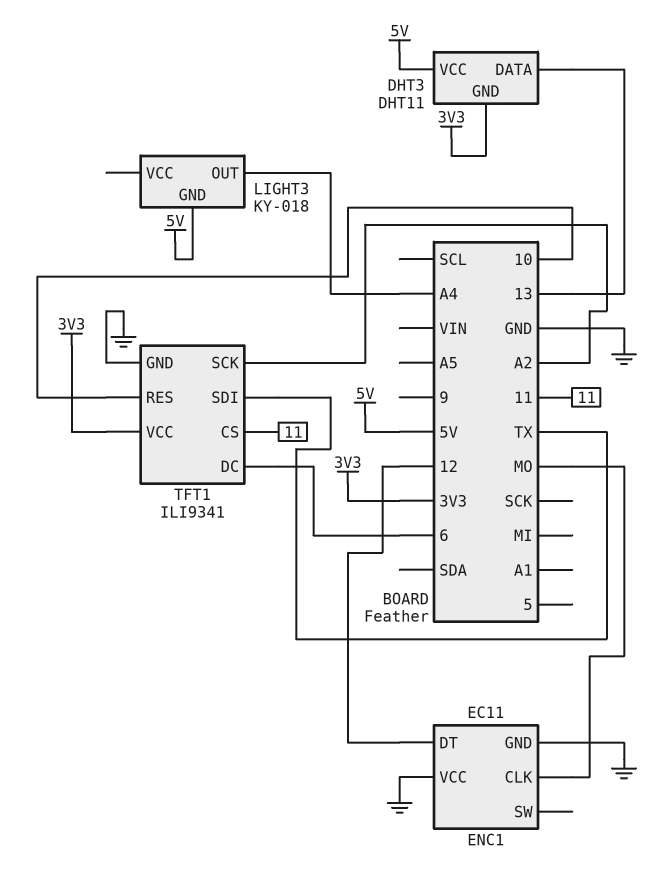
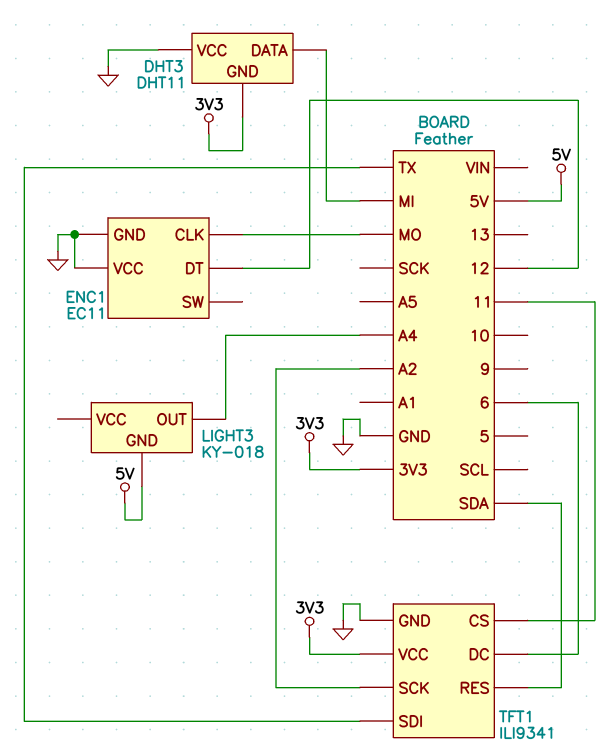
DHT3 pin DATA: 13 -> MI
DHT3 pin VCC: 5V -> GND
TFT1 pin RES: 10 -> SDA

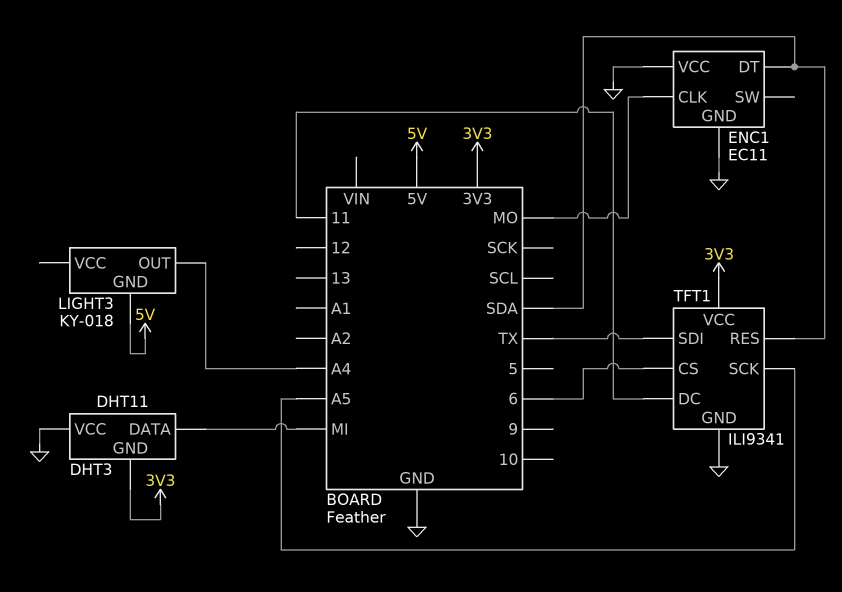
ENC1 pin DT: 12 -> SDA
TFT1 pin CS: 11 -> 6
TFT1 pin DC: 6 -> 11
TFT1 pin SCK: A2 -> A5

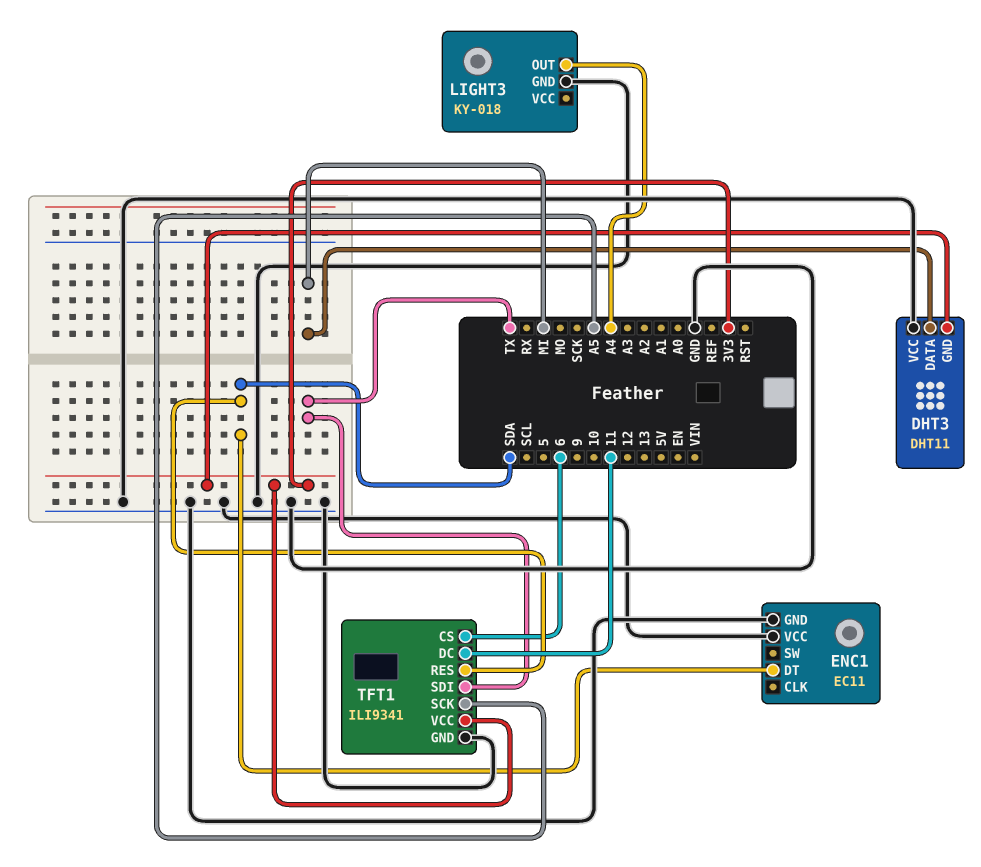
ENC1 pin CLK: MO -> none
LIGHT3 pin GND: 5V -> GND

